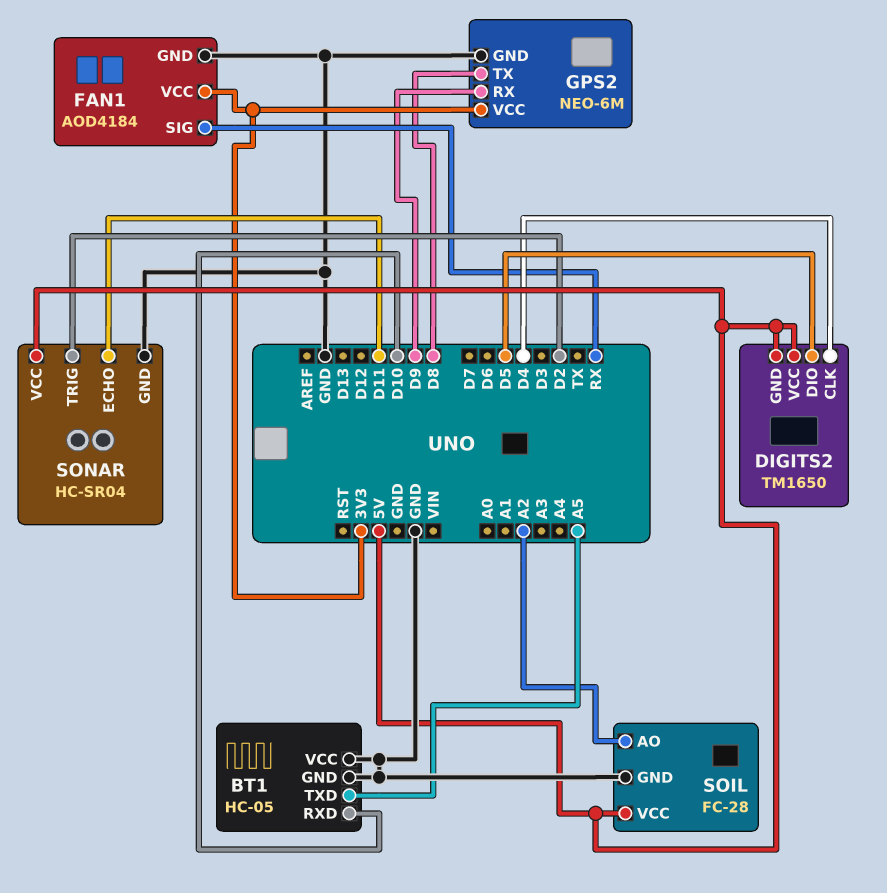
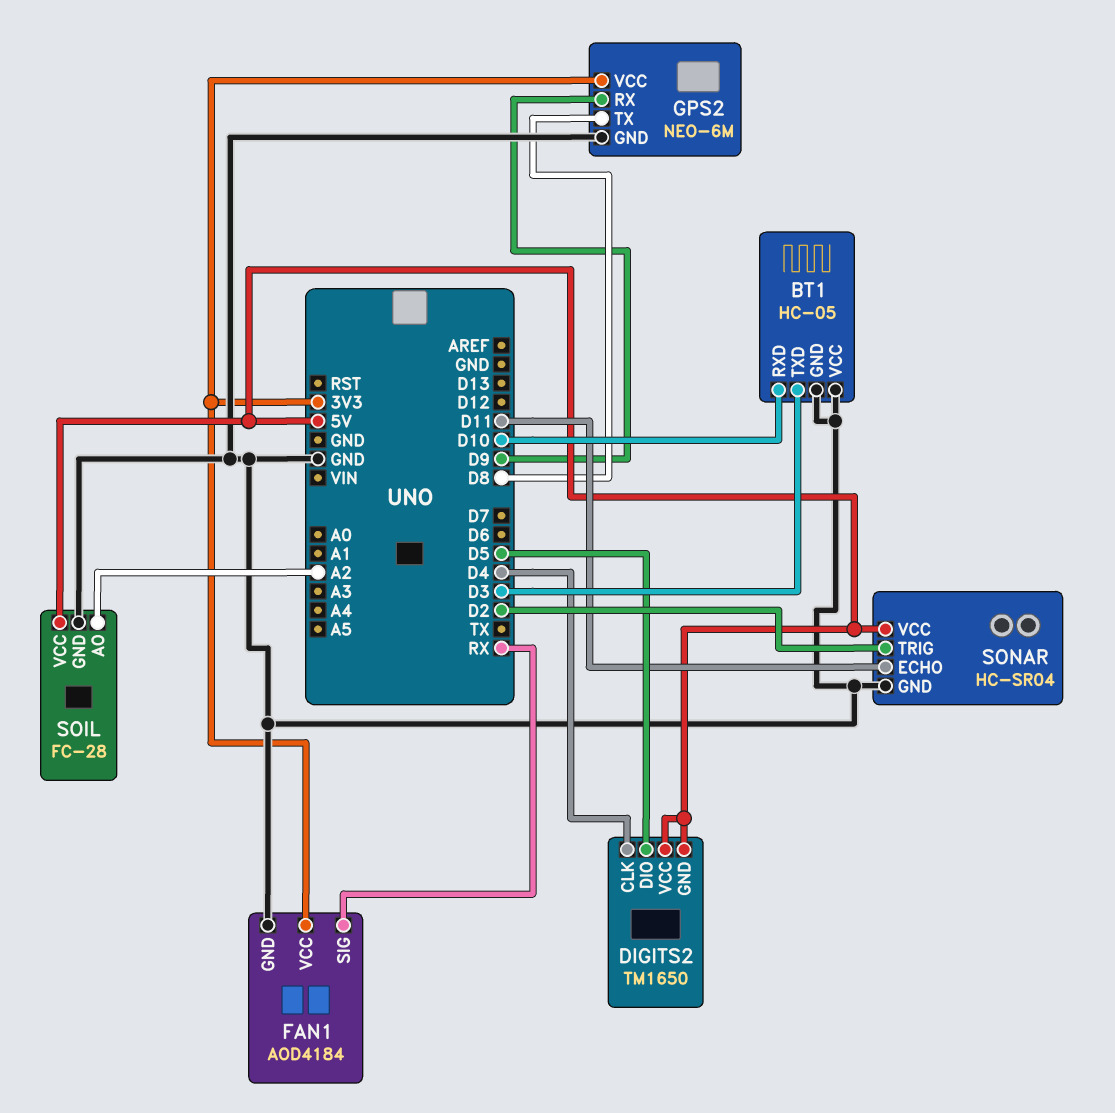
BT1 pin TXD: A5 -> D3

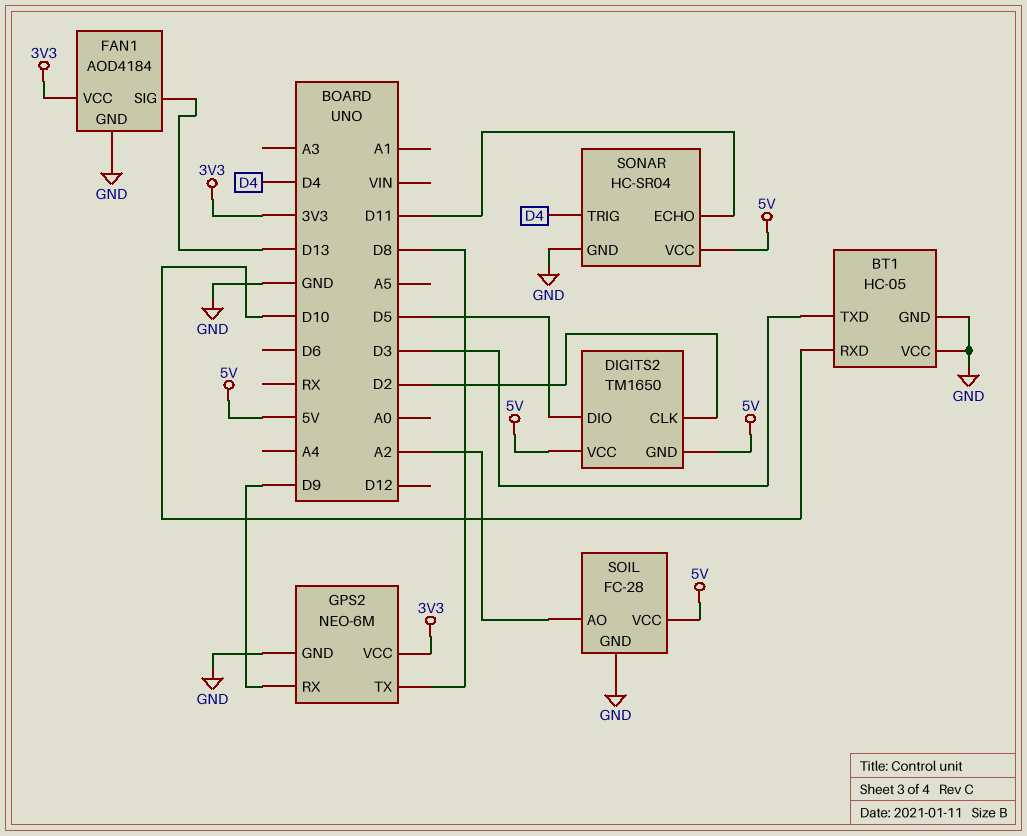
DIGITS2 pin CLK: D4 -> D2
FAN1 pin SIG: RX -> D13
SONAR pin TRIG: D2 -> D4

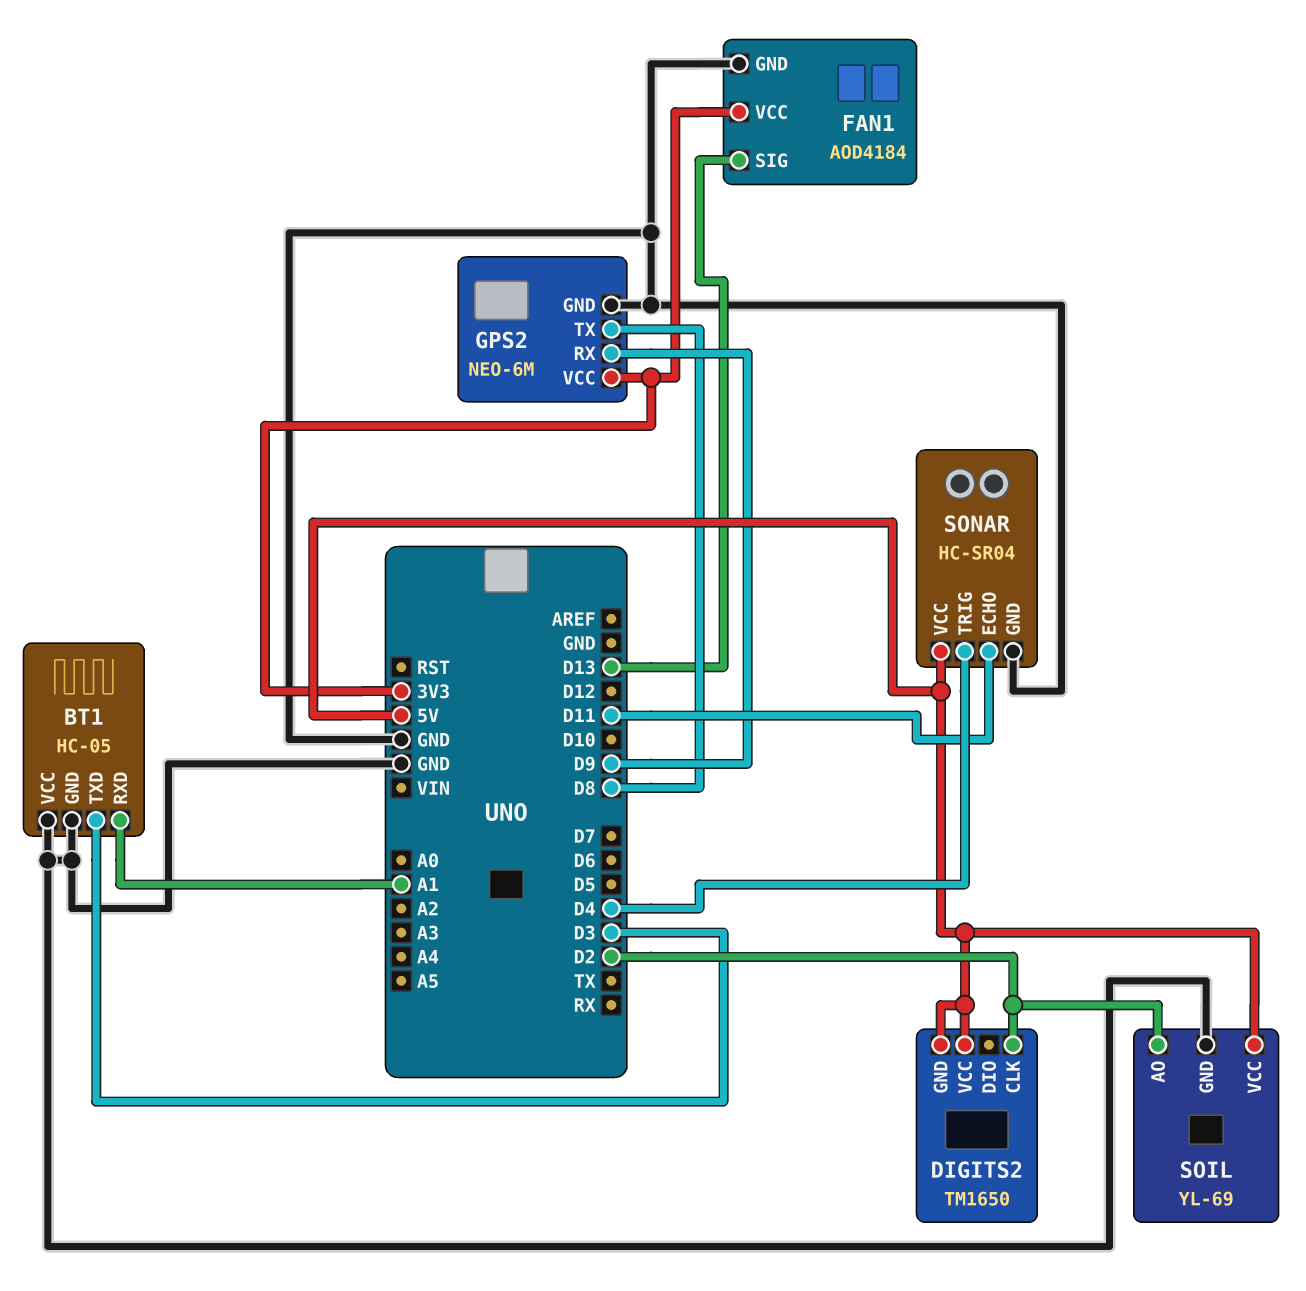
BT1 pin RXD: D10 -> A1
DIGITS2 pin DIO: D5 -> none
SOIL: FC-28 -> YL-69
SOIL pin AO: A2 -> D2

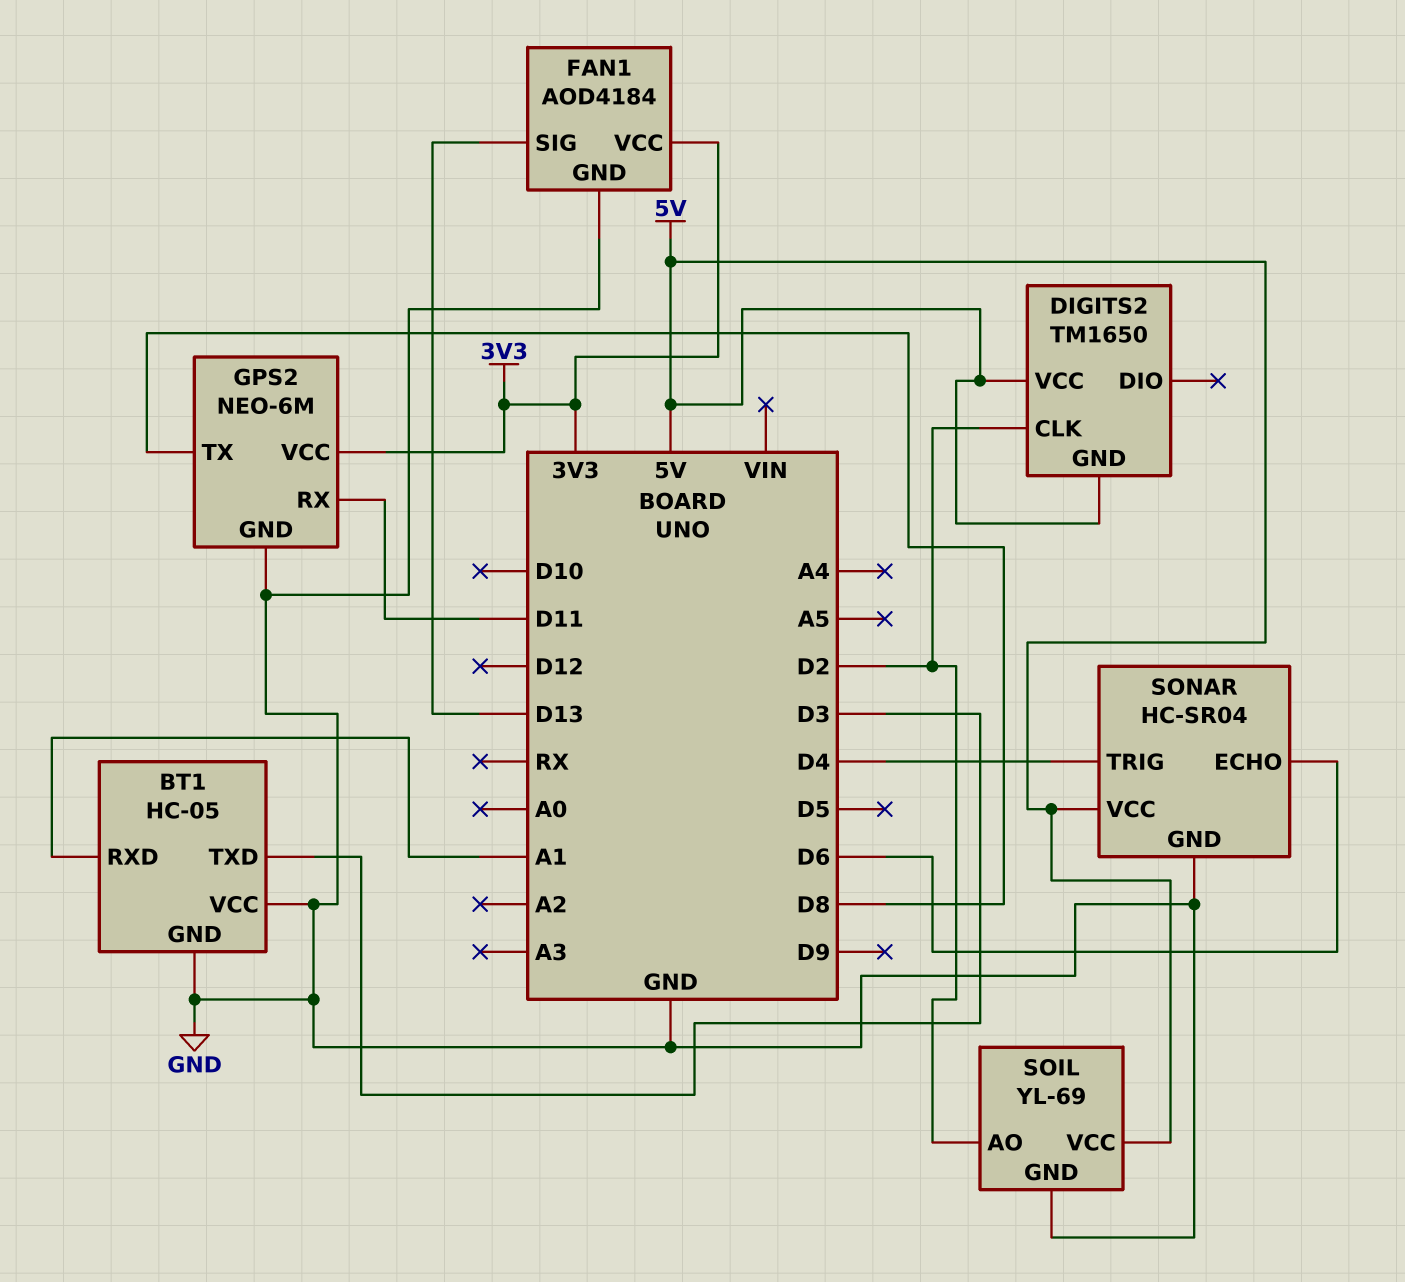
GPS2 pin RX: D9 -> D11
SONAR pin ECHO: D11 -> D6

